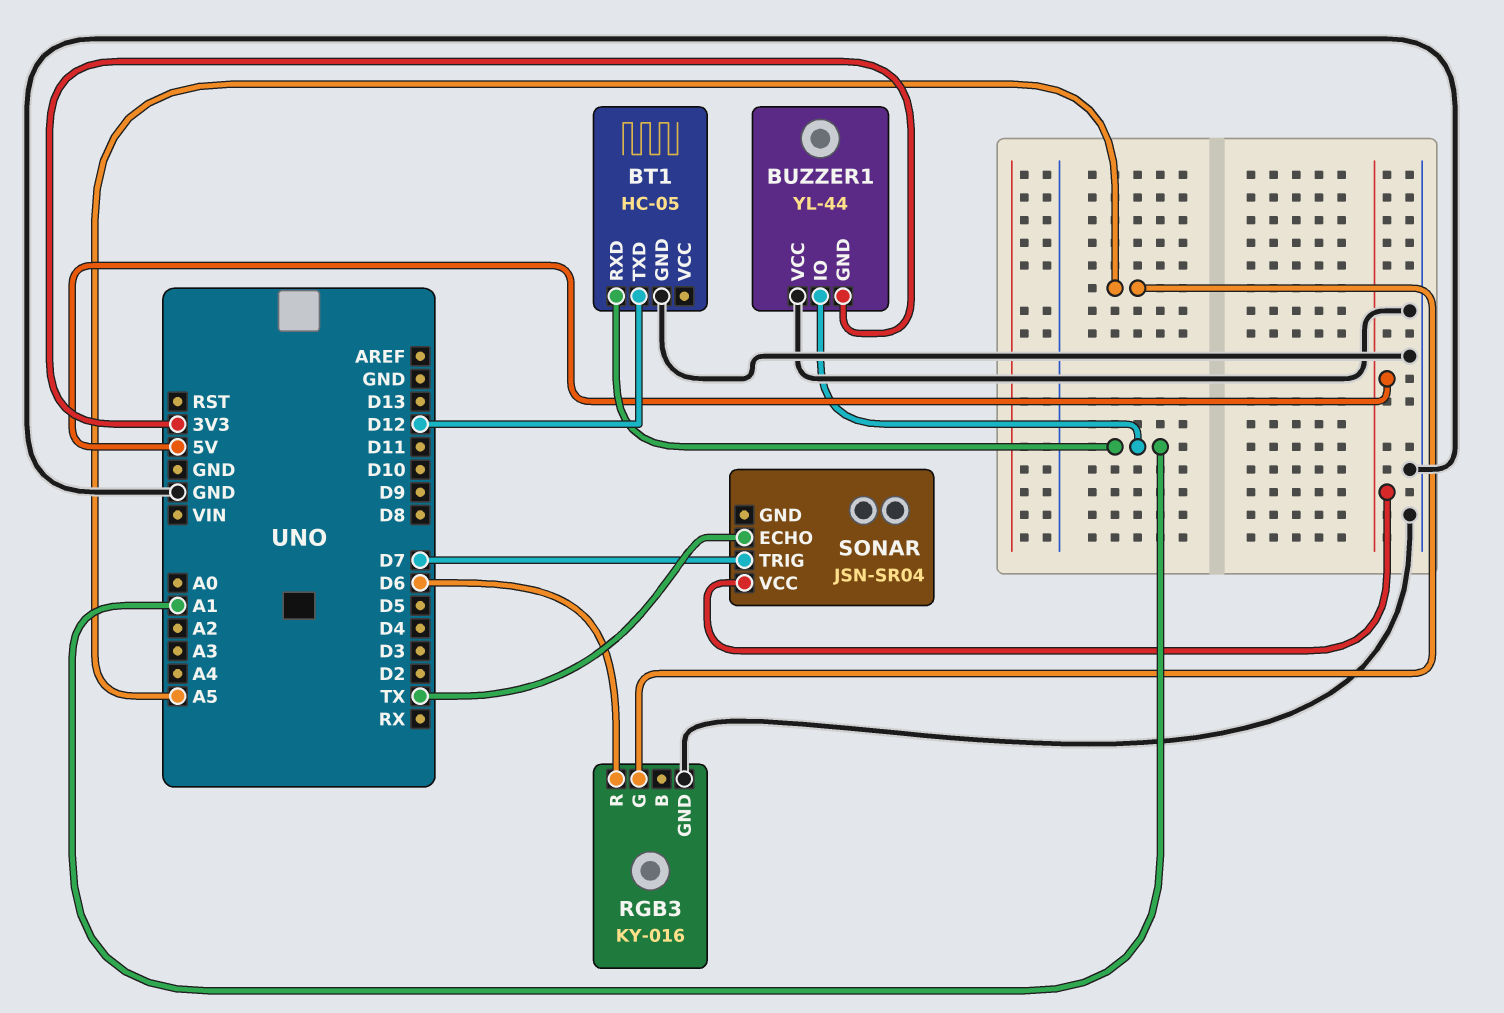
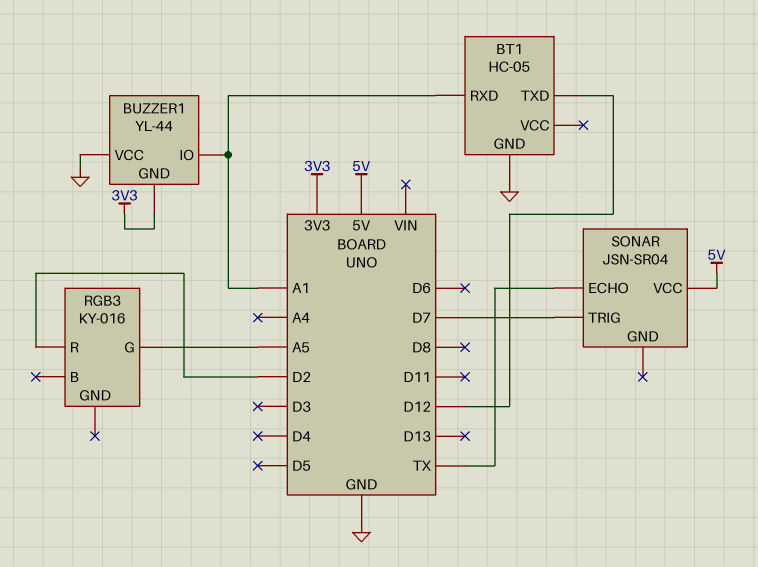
RGB3 pin GND: GND -> none
RGB3 pin R: D6 -> D2

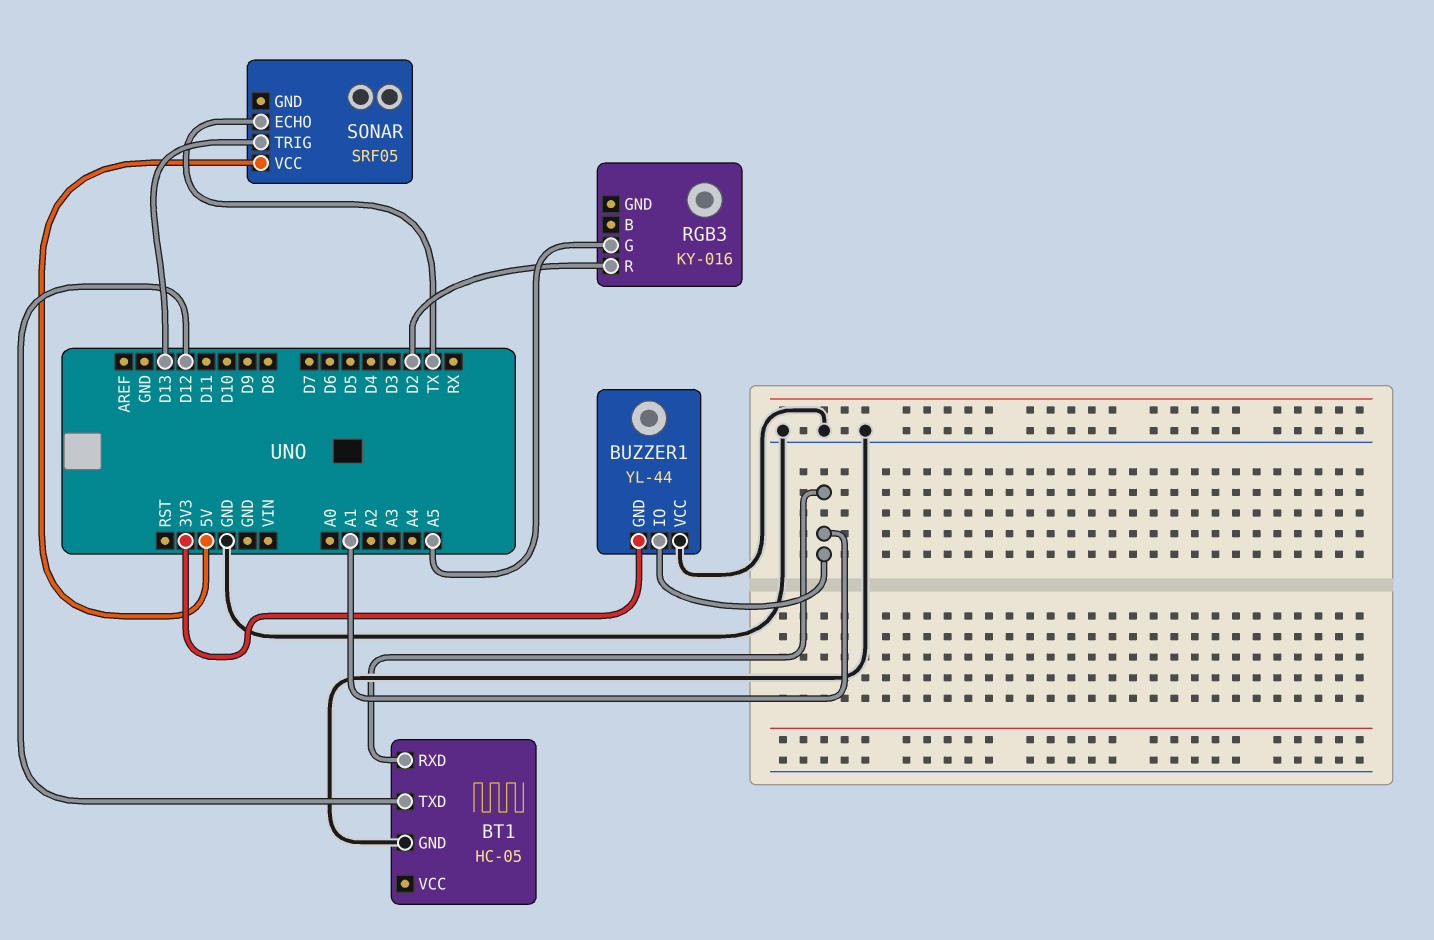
SONAR: JSN-SR04 -> SRF05
SONAR pin TRIG: D7 -> D13

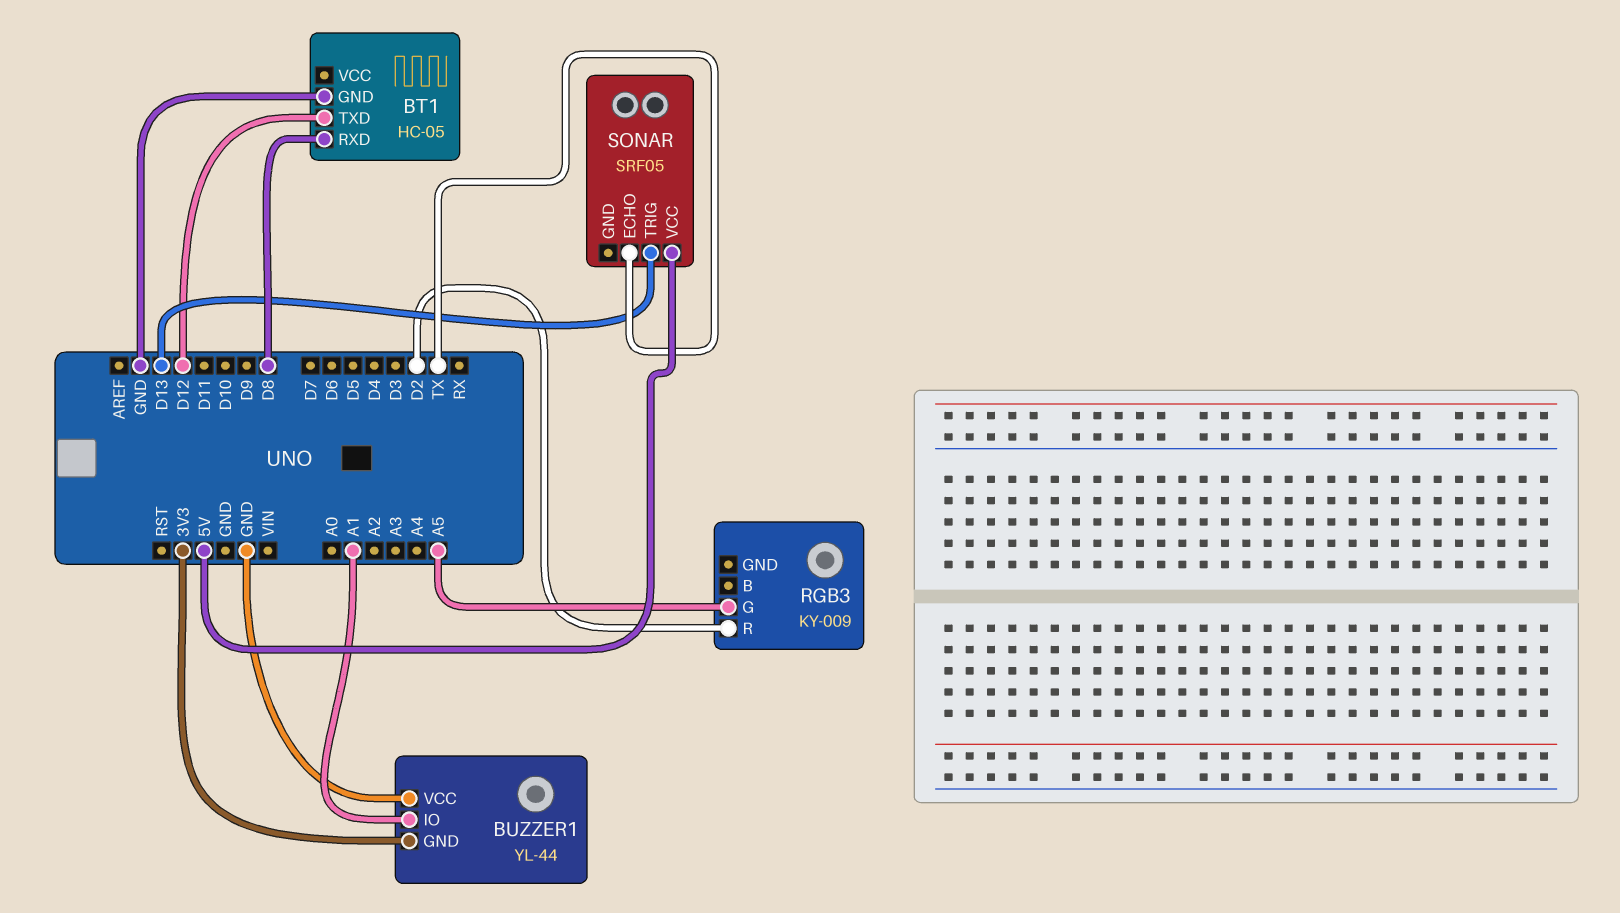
BT1 pin RXD: A1 -> D8
RGB3: KY-016 -> KY-009

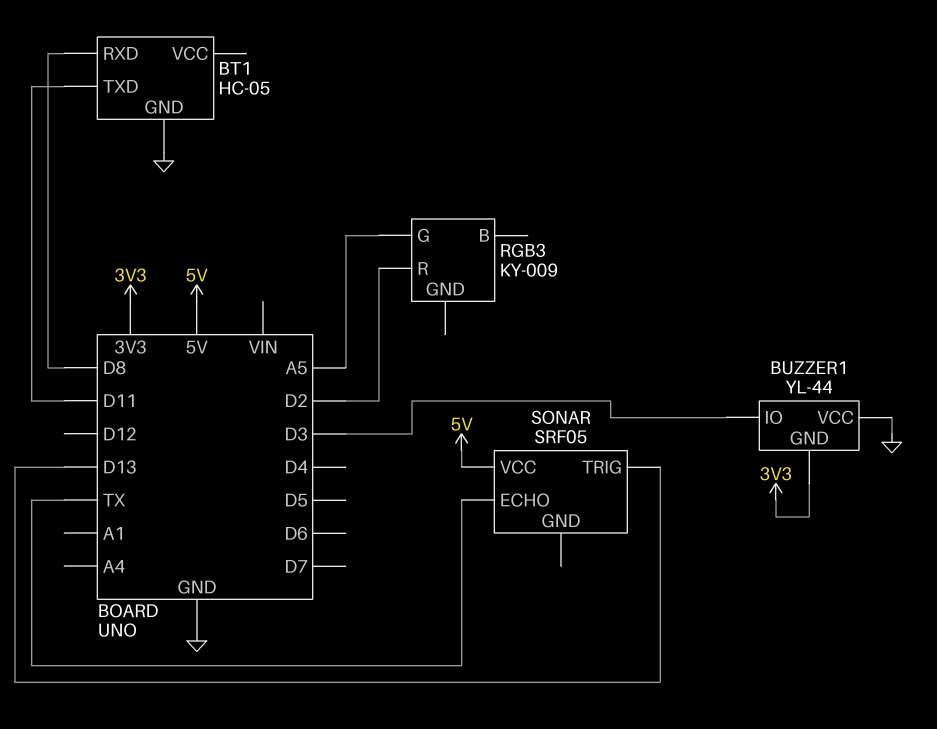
BT1 pin TXD: D12 -> D11
BUZZER1 pin IO: A1 -> D3

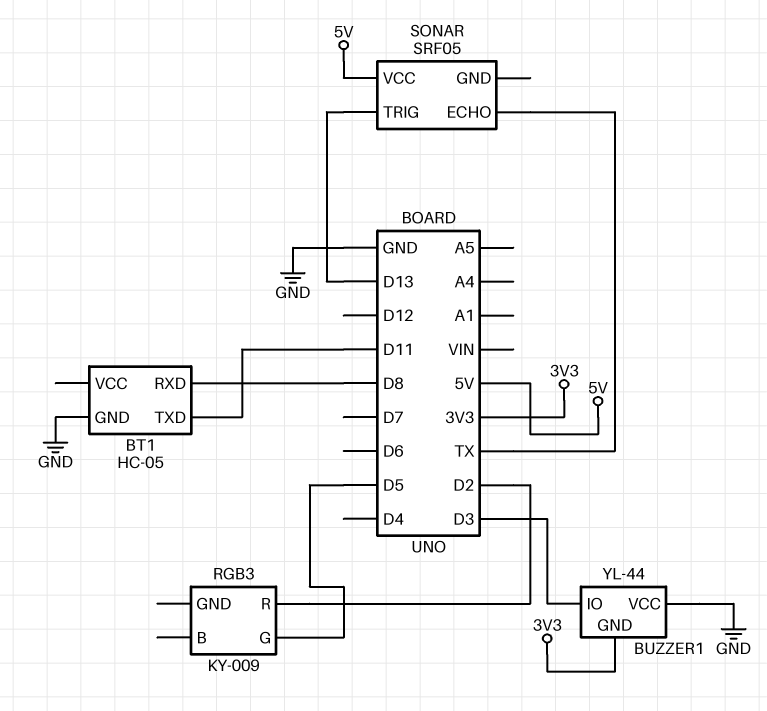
RGB3 pin G: A5 -> D5

